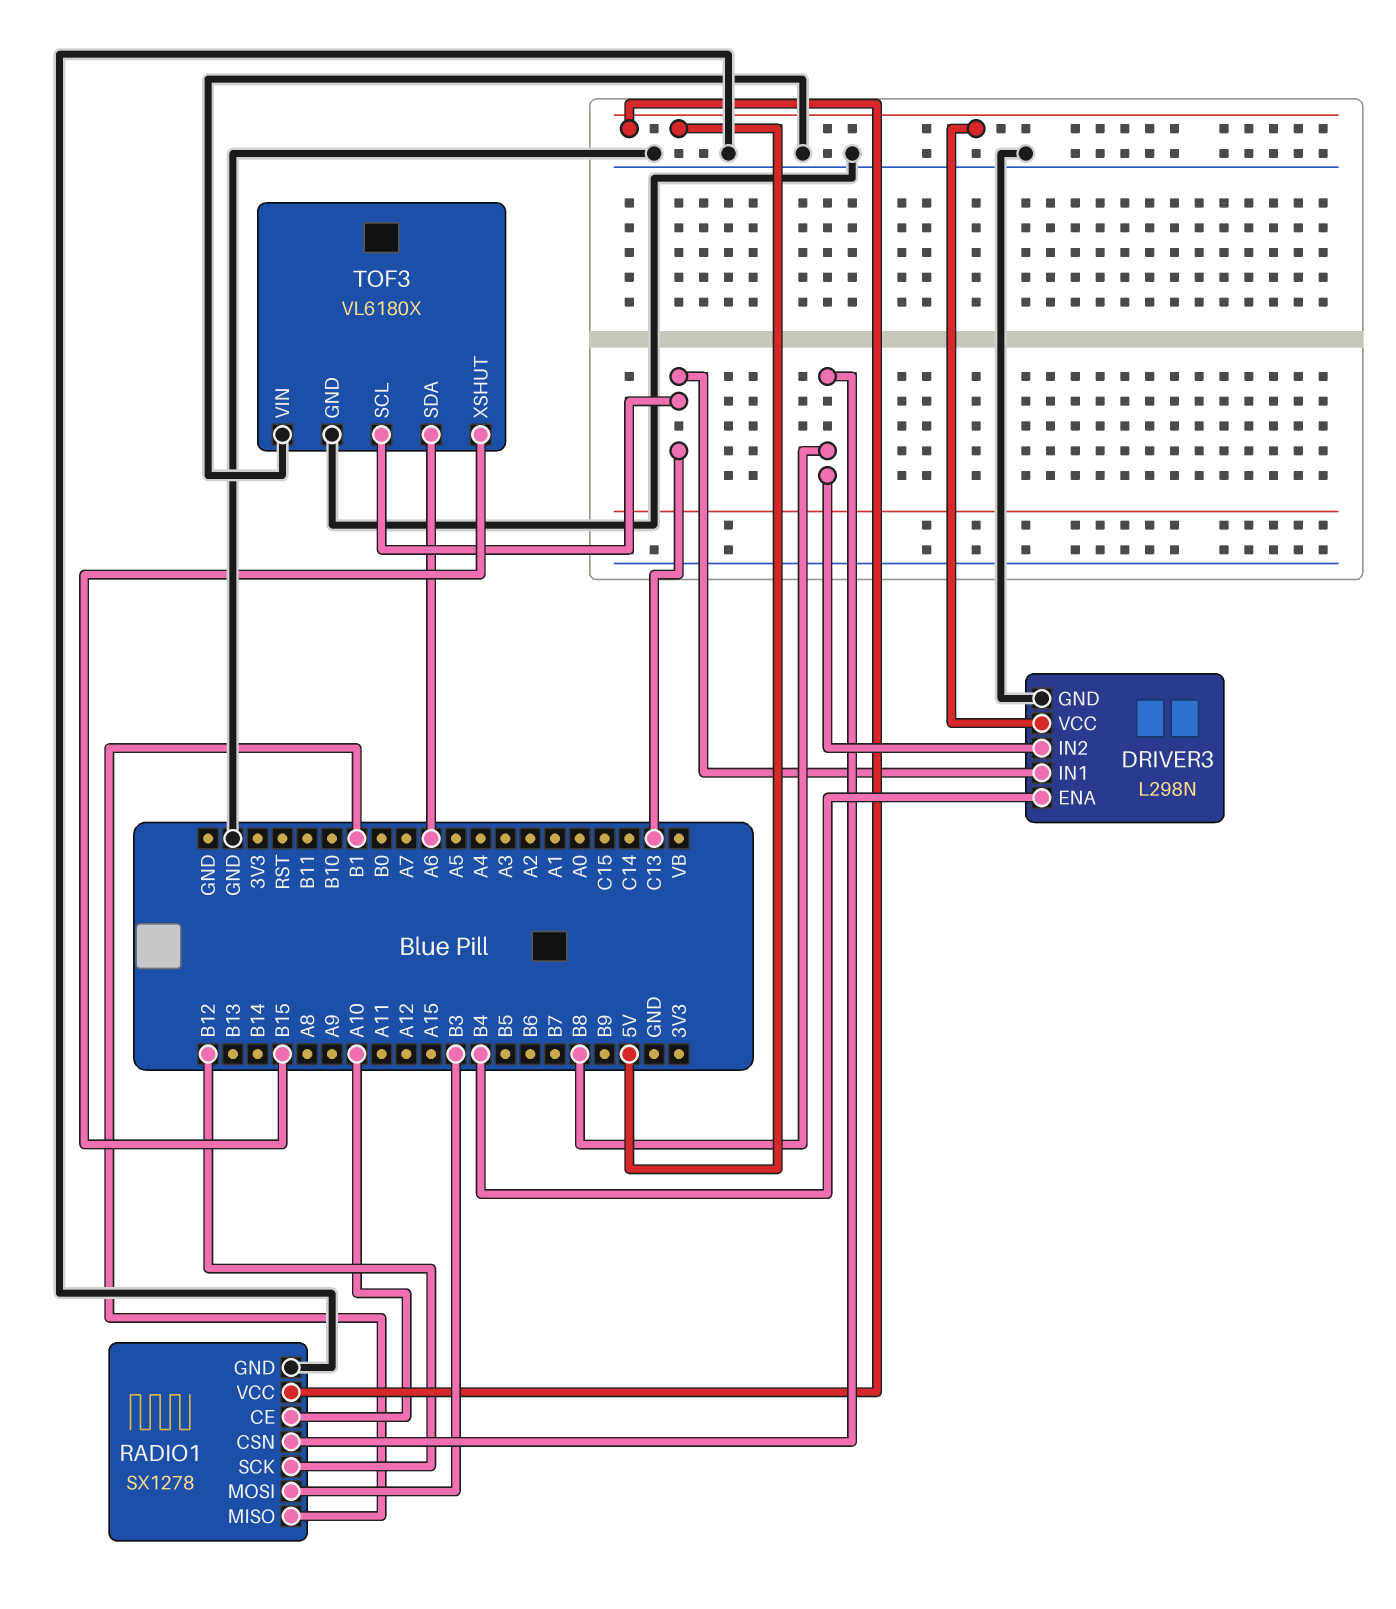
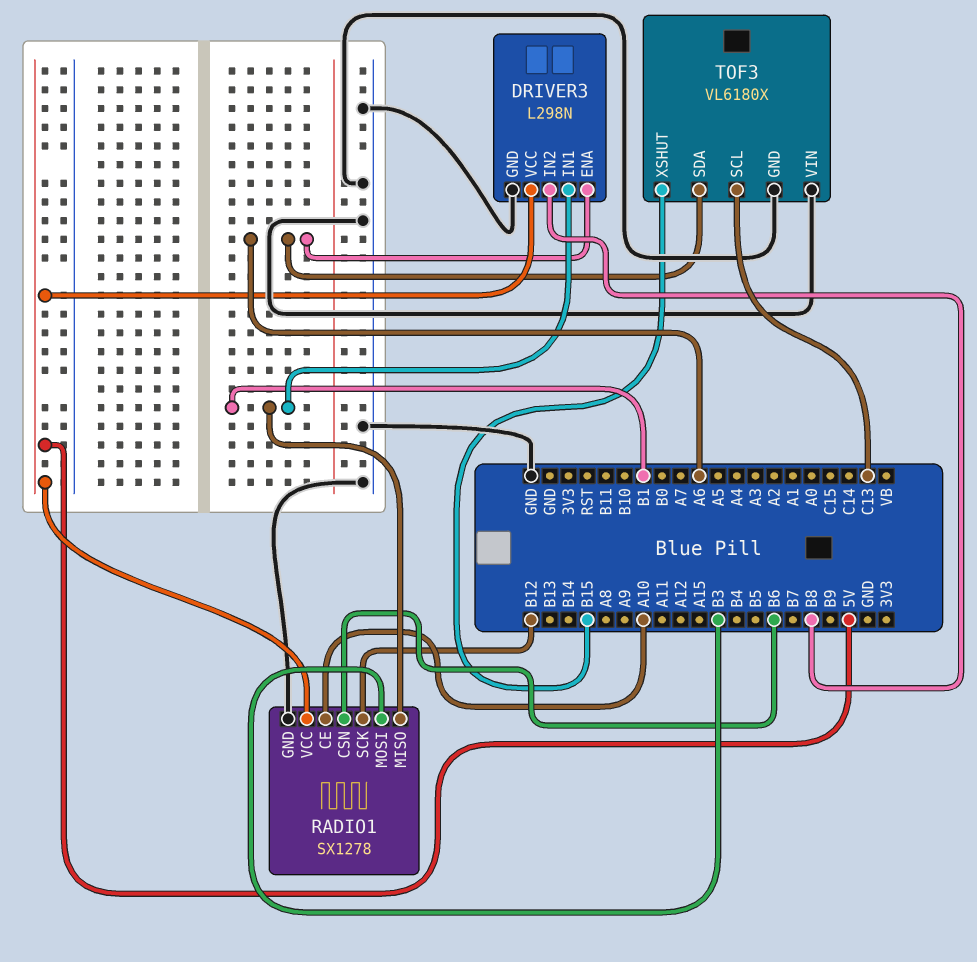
DRIVER3 pin ENA: B4 -> A6
DRIVER3 pin IN1: C13 -> B1
RADIO1 pin CSN: B8 -> B6

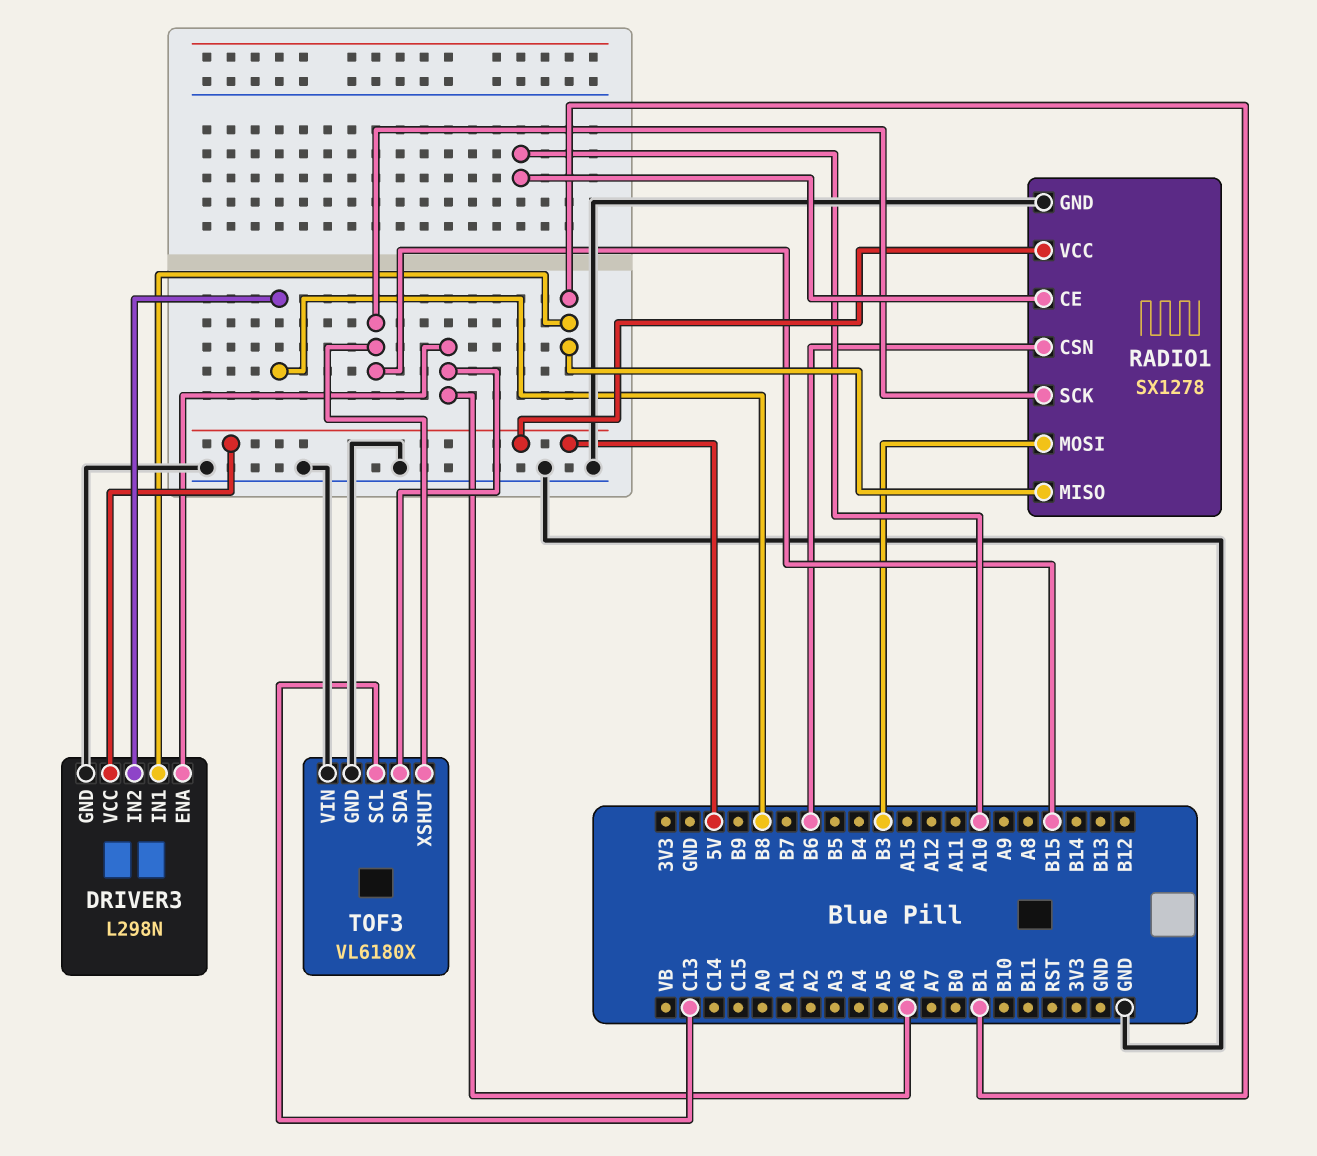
RADIO1 pin SCK: B12 -> B15

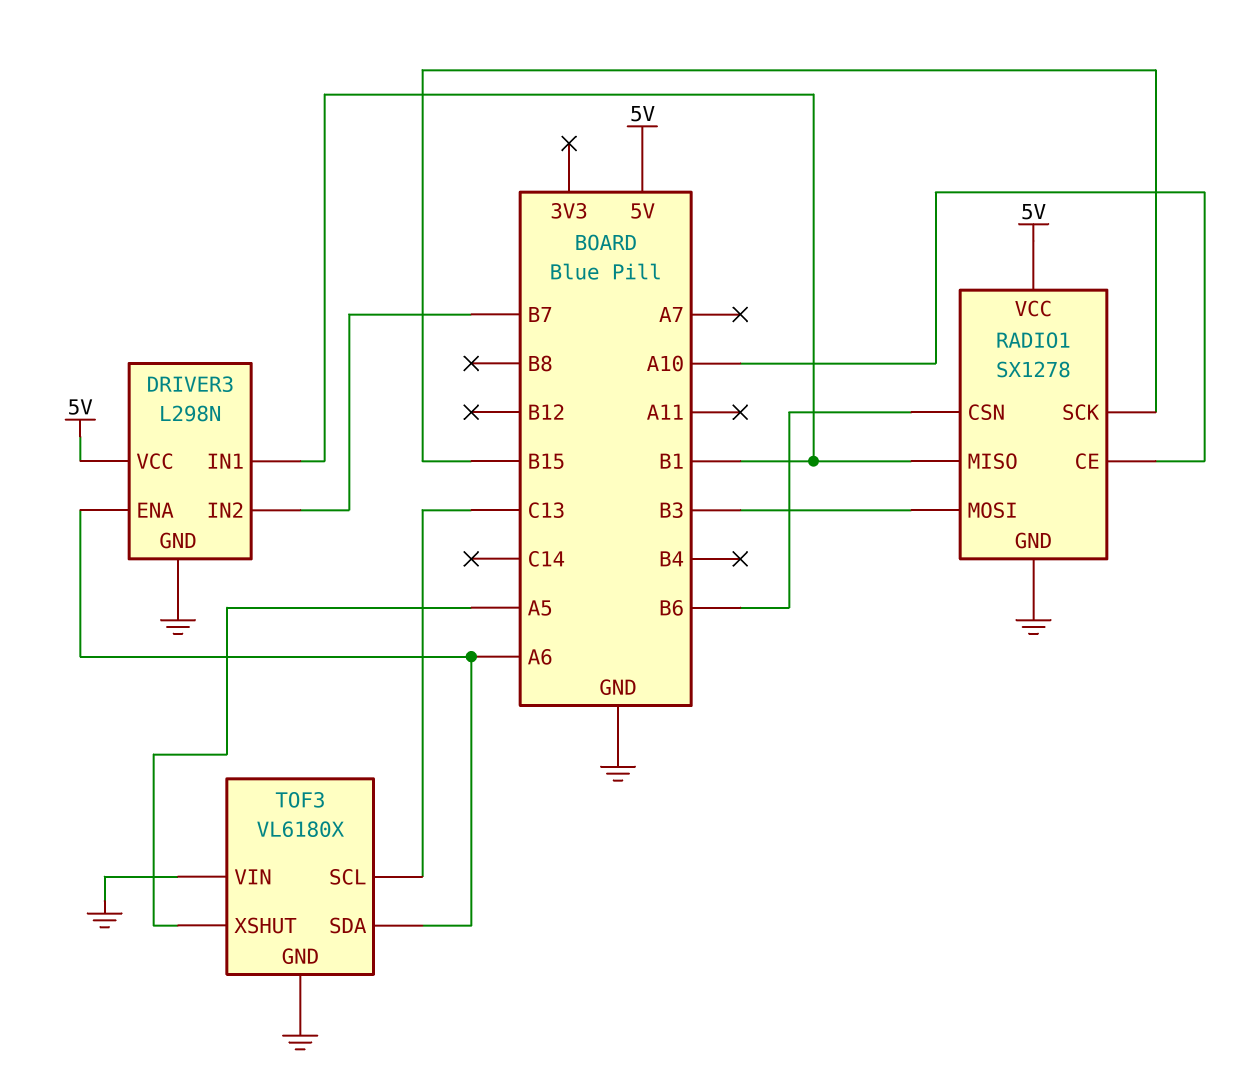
DRIVER3 pin IN2: B8 -> B7
TOF3 pin XSHUT: B15 -> A5

